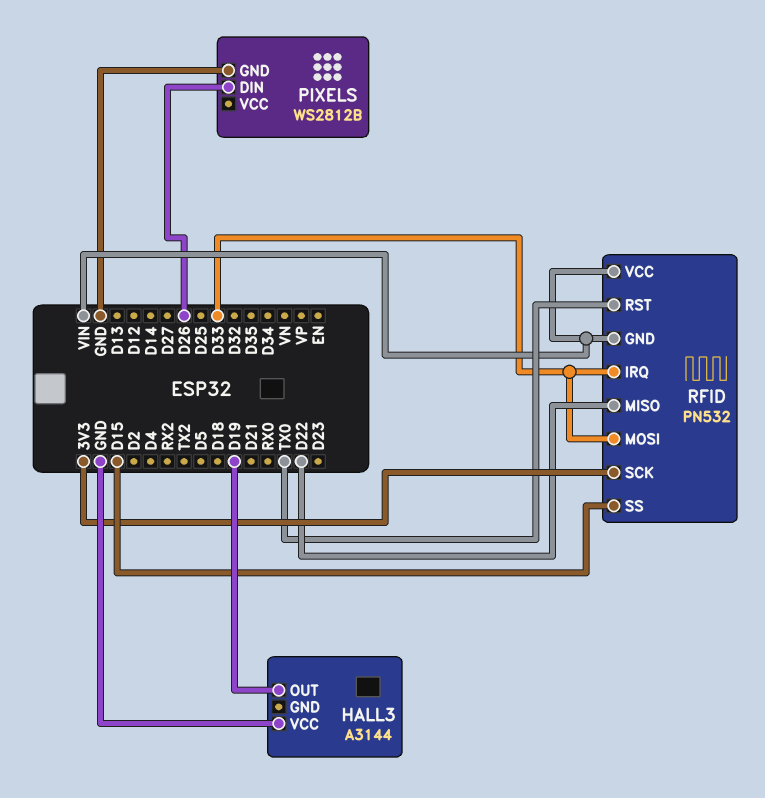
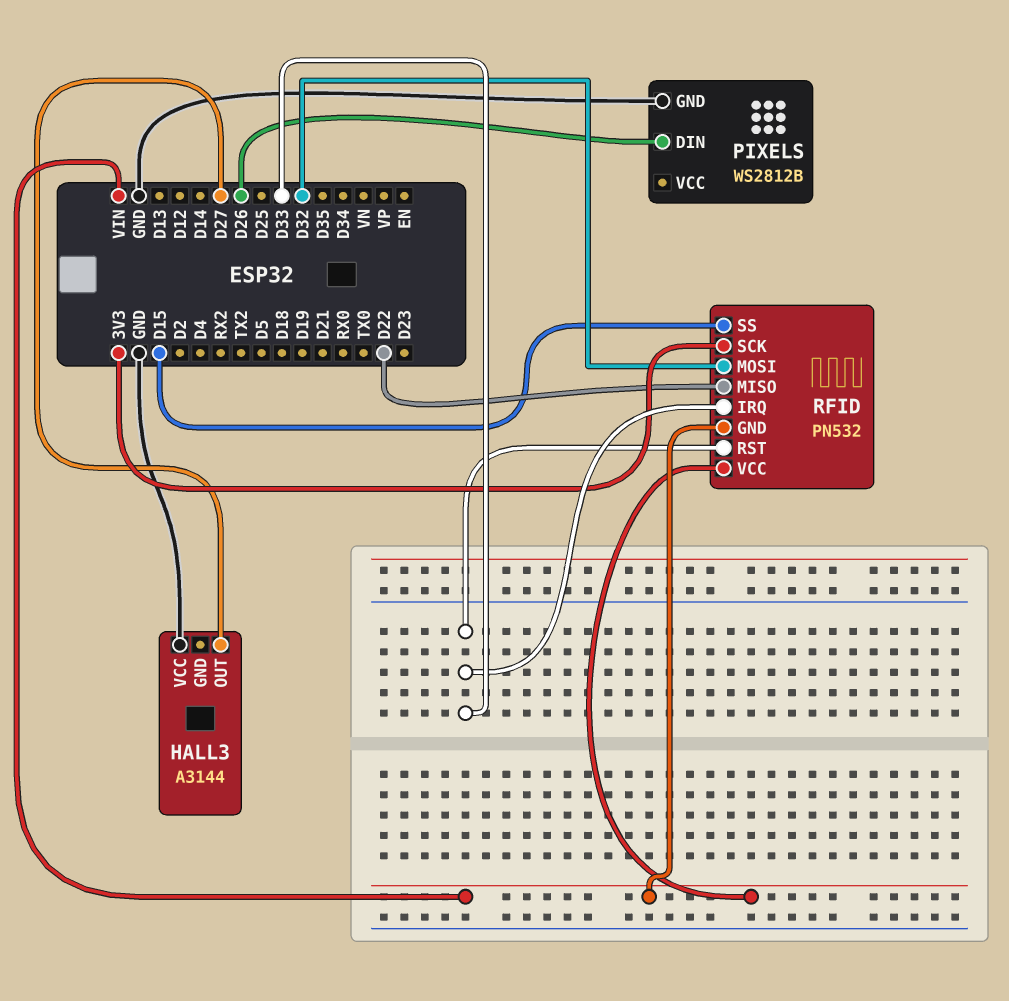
HALL3 pin OUT: D19 -> D27
RFID pin MOSI: D33 -> D32
RFID pin RST: TX0 -> D33

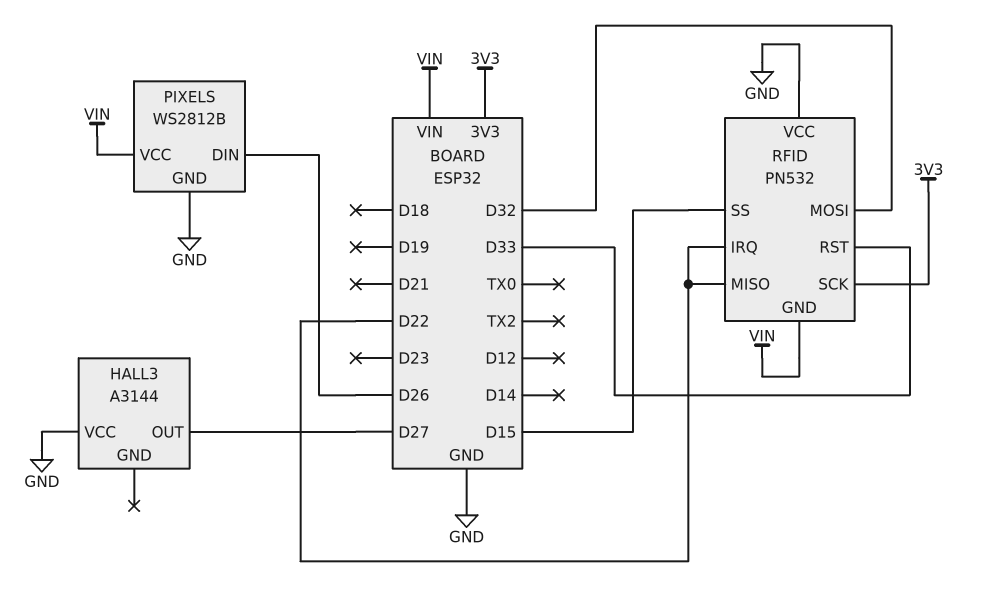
PIXELS pin VCC: none -> VIN
RFID pin IRQ: D33 -> D22
RFID pin VCC: VIN -> GND

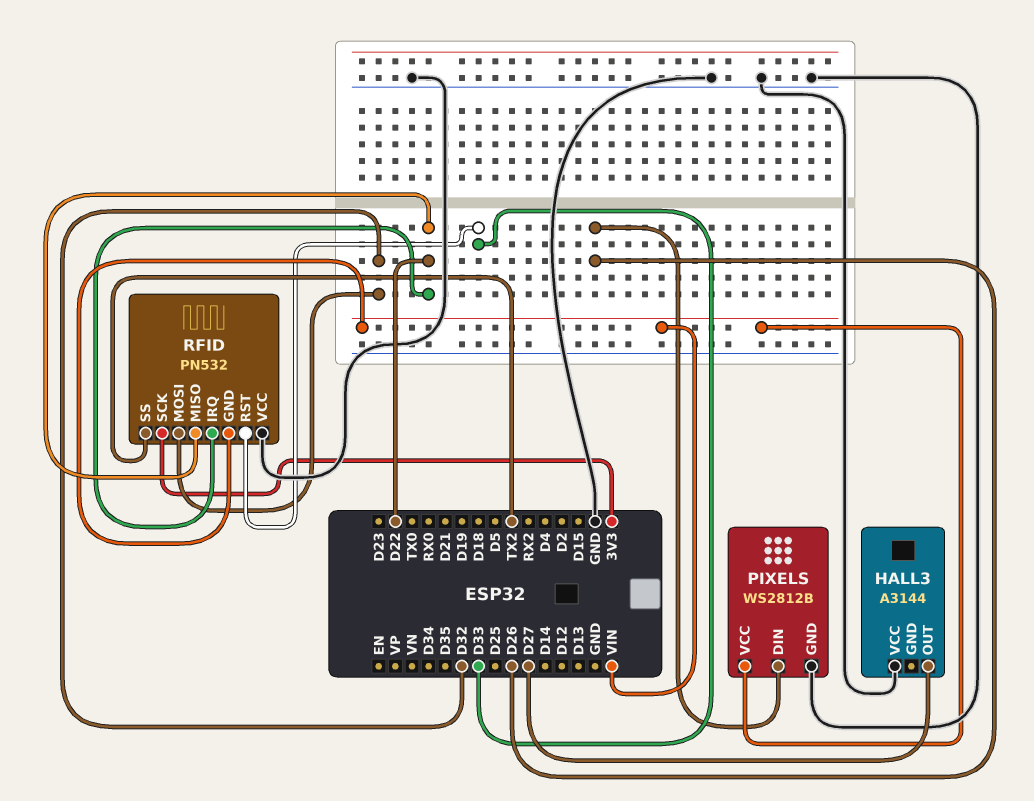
RFID pin SS: D15 -> TX2

